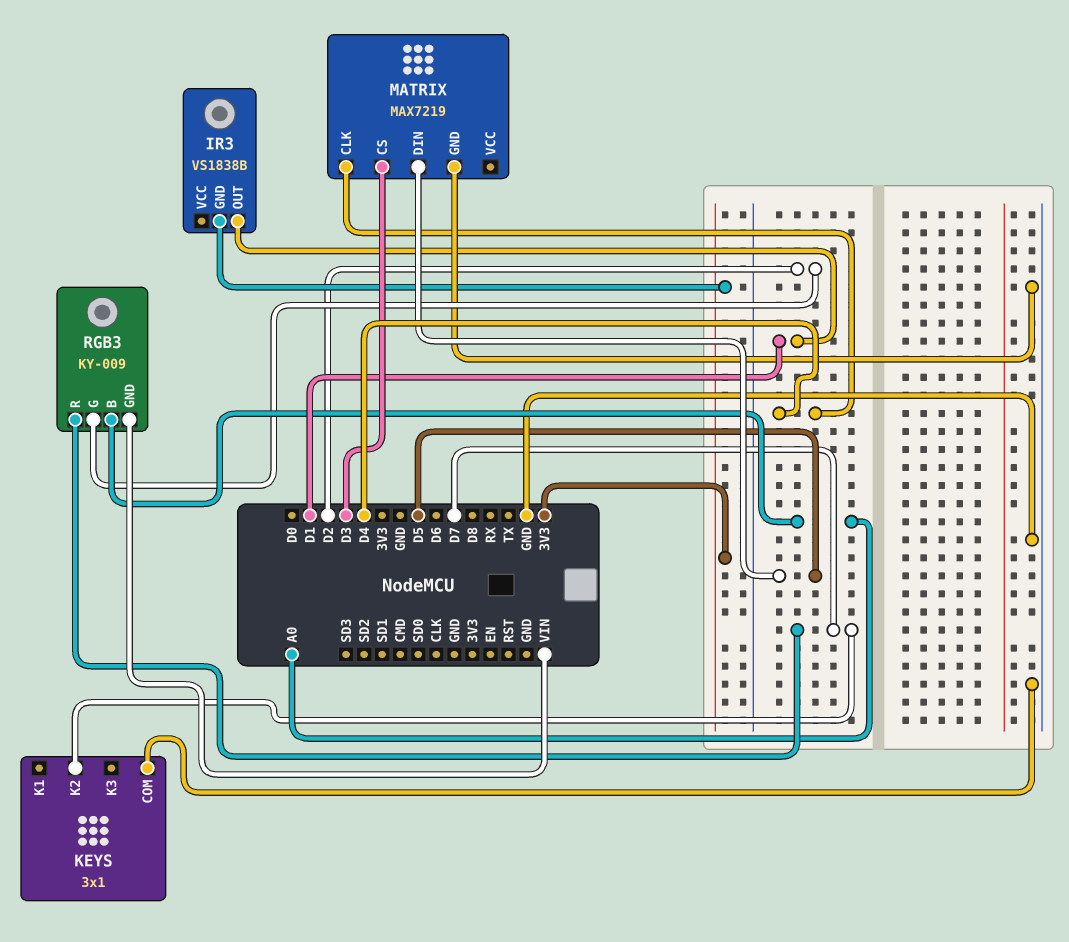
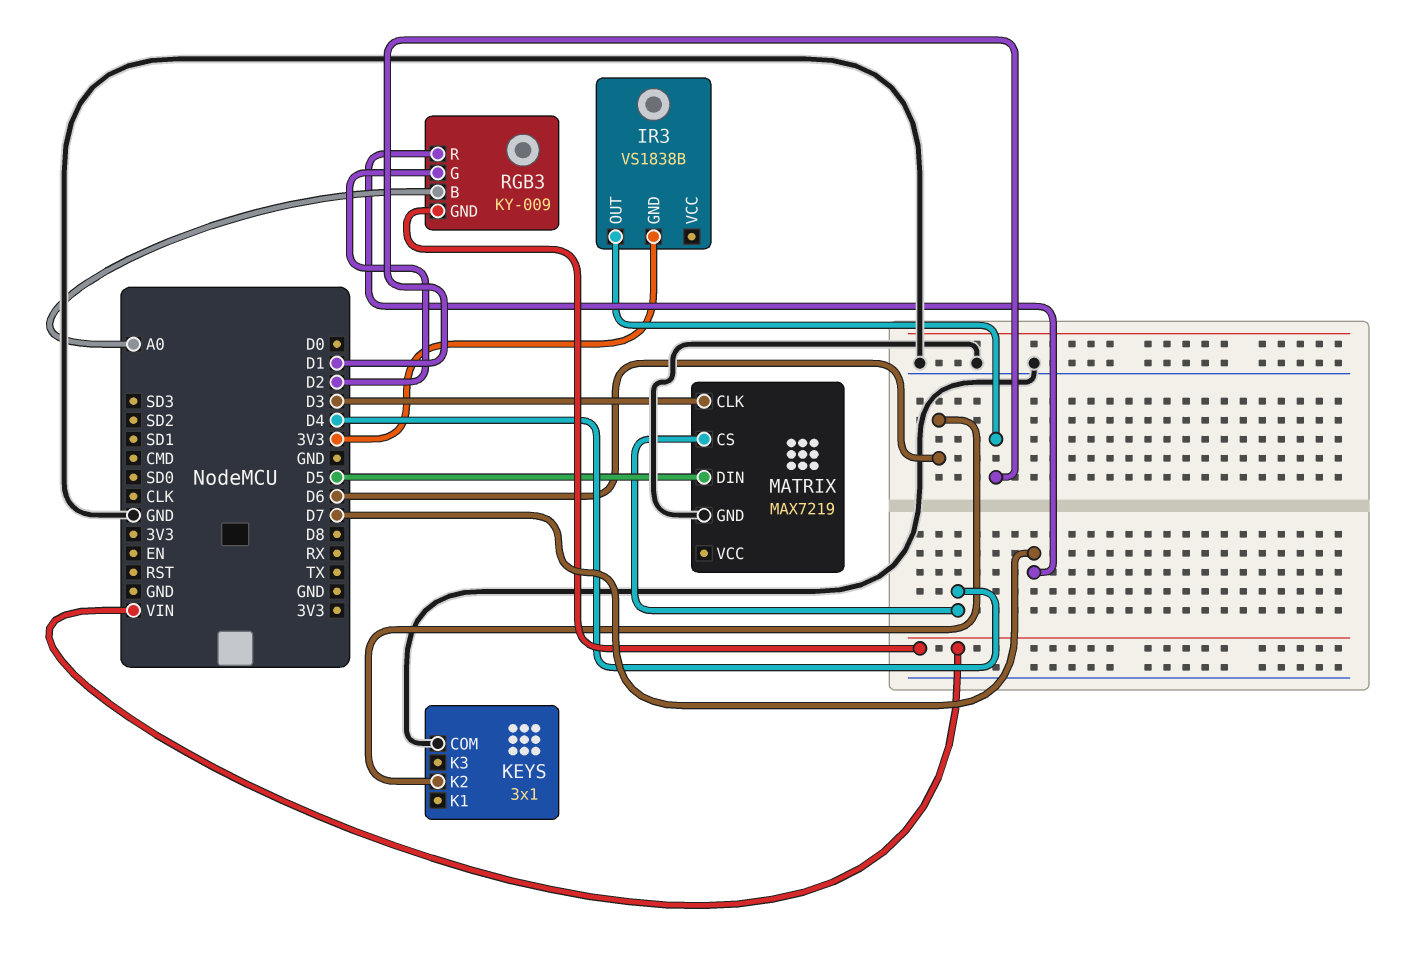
KEYS pin K2: D7 -> D6
MATRIX pin CLK: D4 -> D3
MATRIX pin CS: D3 -> D4

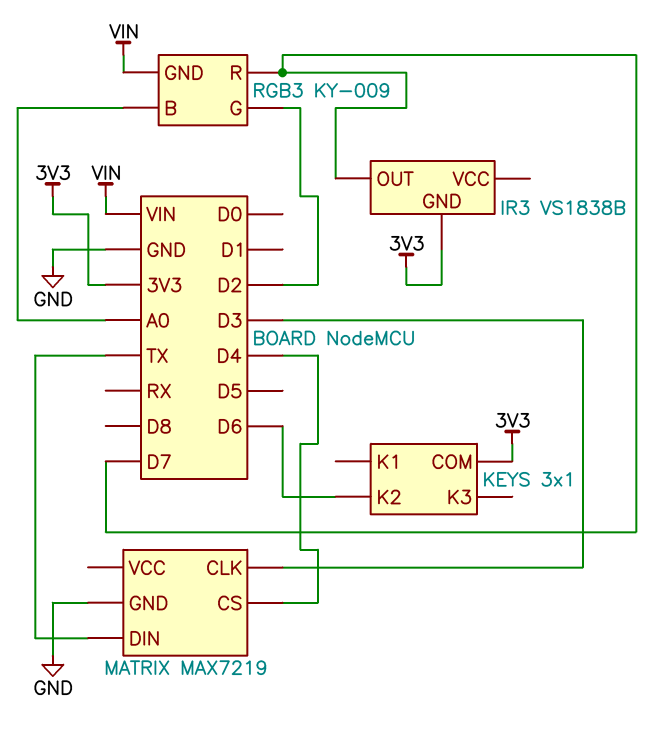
IR3 pin OUT: D1 -> D7
KEYS pin COM: GND -> 3V3
MATRIX pin DIN: D5 -> TX

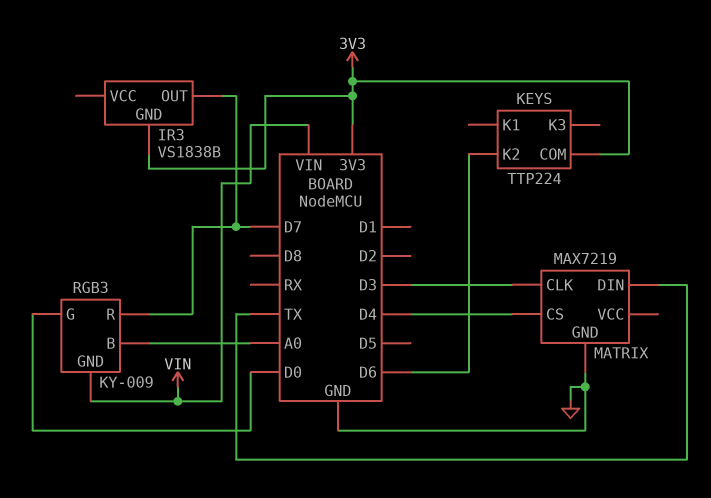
KEYS: 3x1 -> TTP224
RGB3 pin G: D2 -> D0

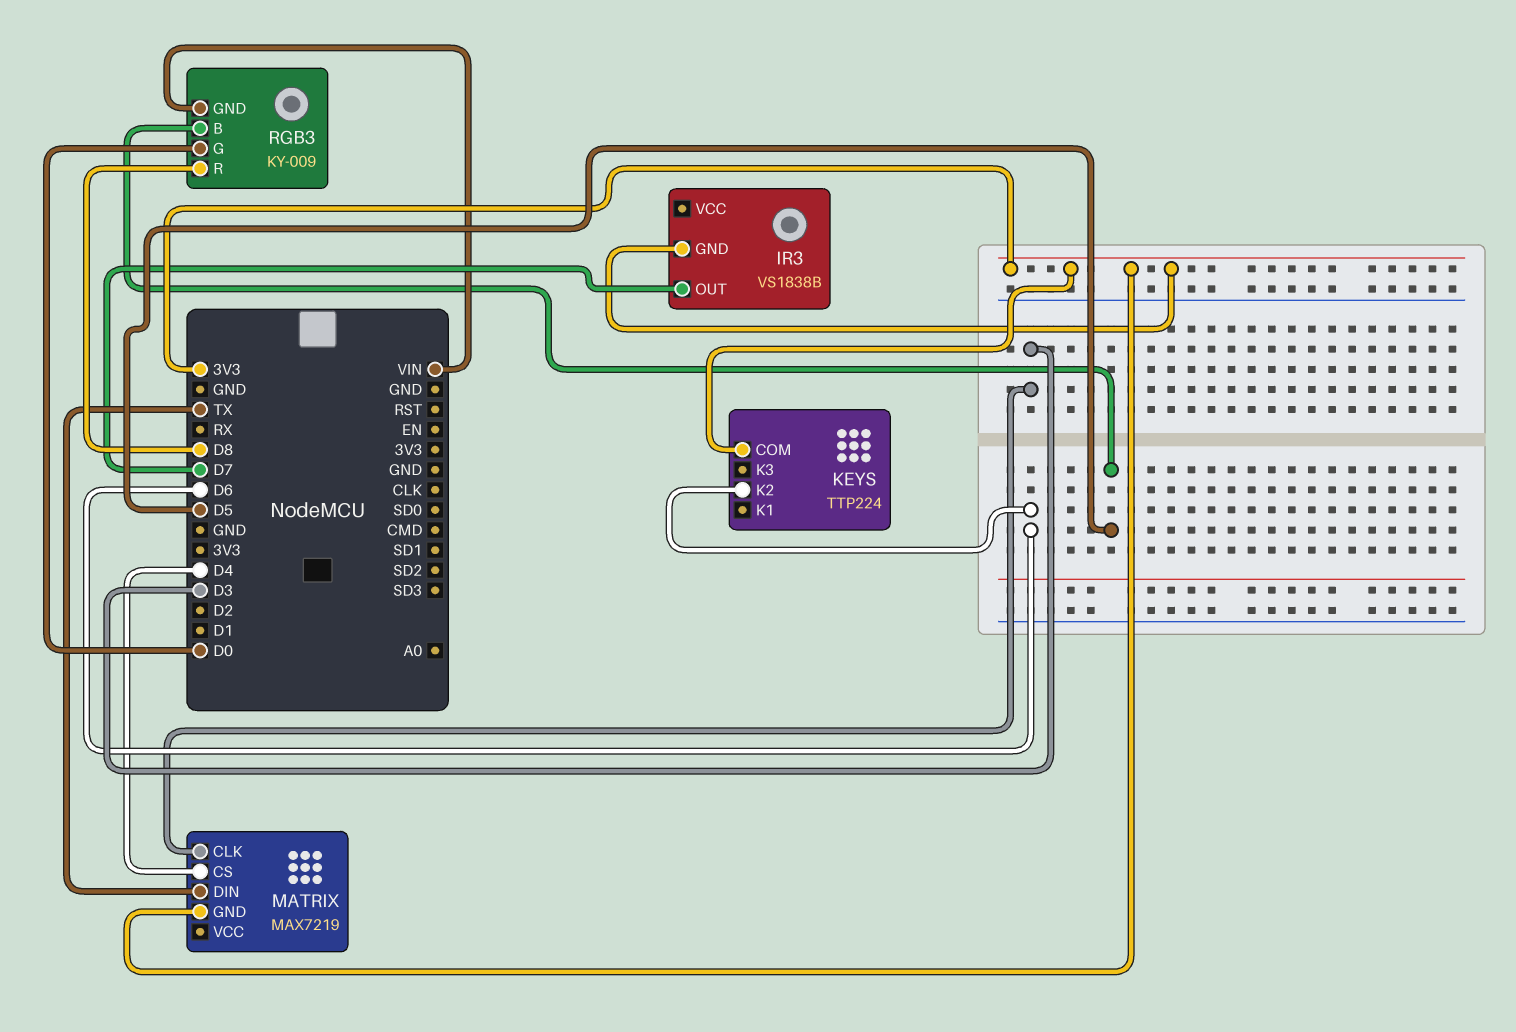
MATRIX pin GND: GND -> 3V3
RGB3 pin B: A0 -> D5
RGB3 pin R: D7 -> D8

